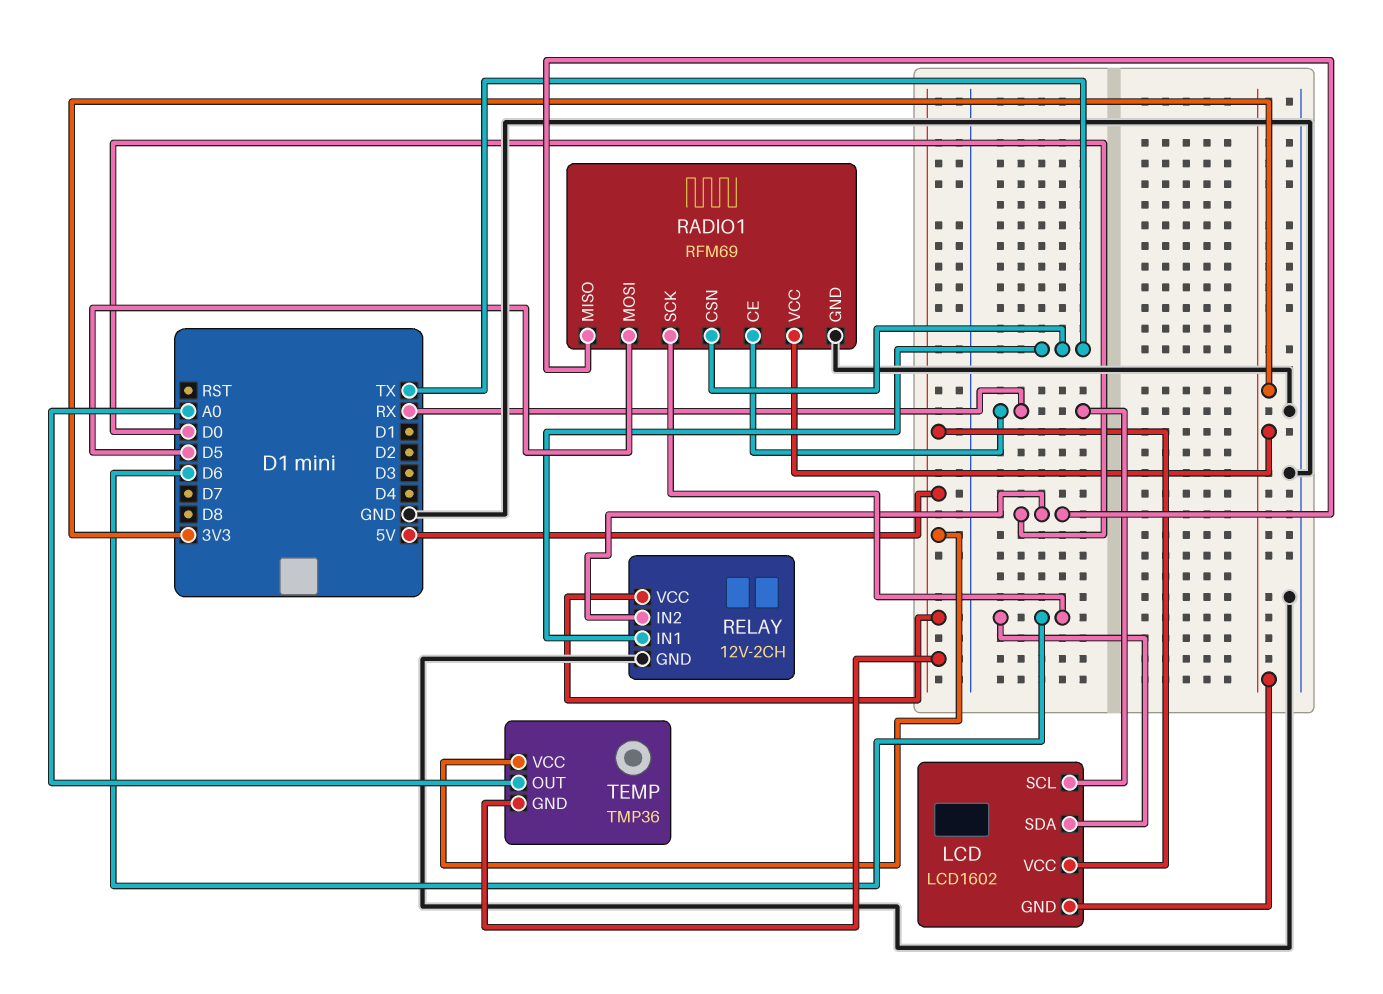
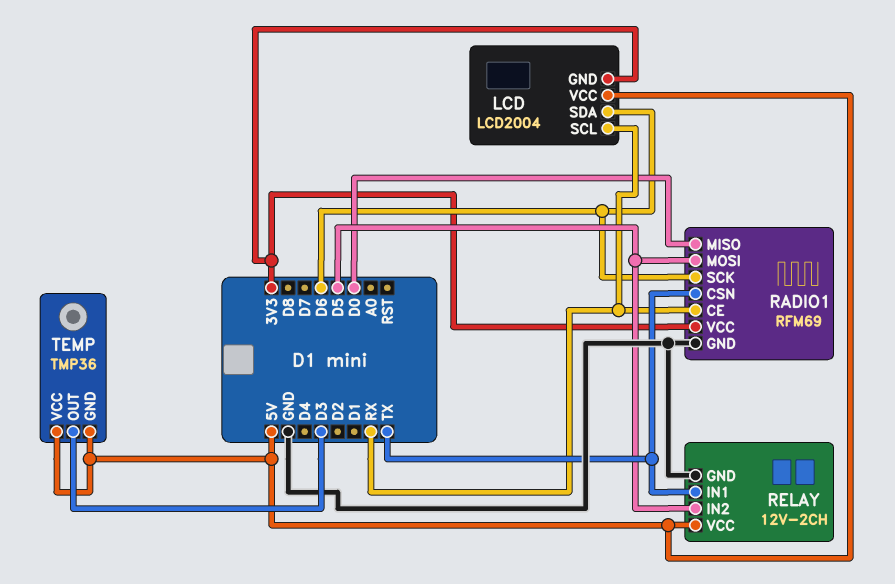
LCD: LCD1602 -> LCD2004
RELAY pin IN2: D0 -> D5
TEMP pin OUT: A0 -> D3

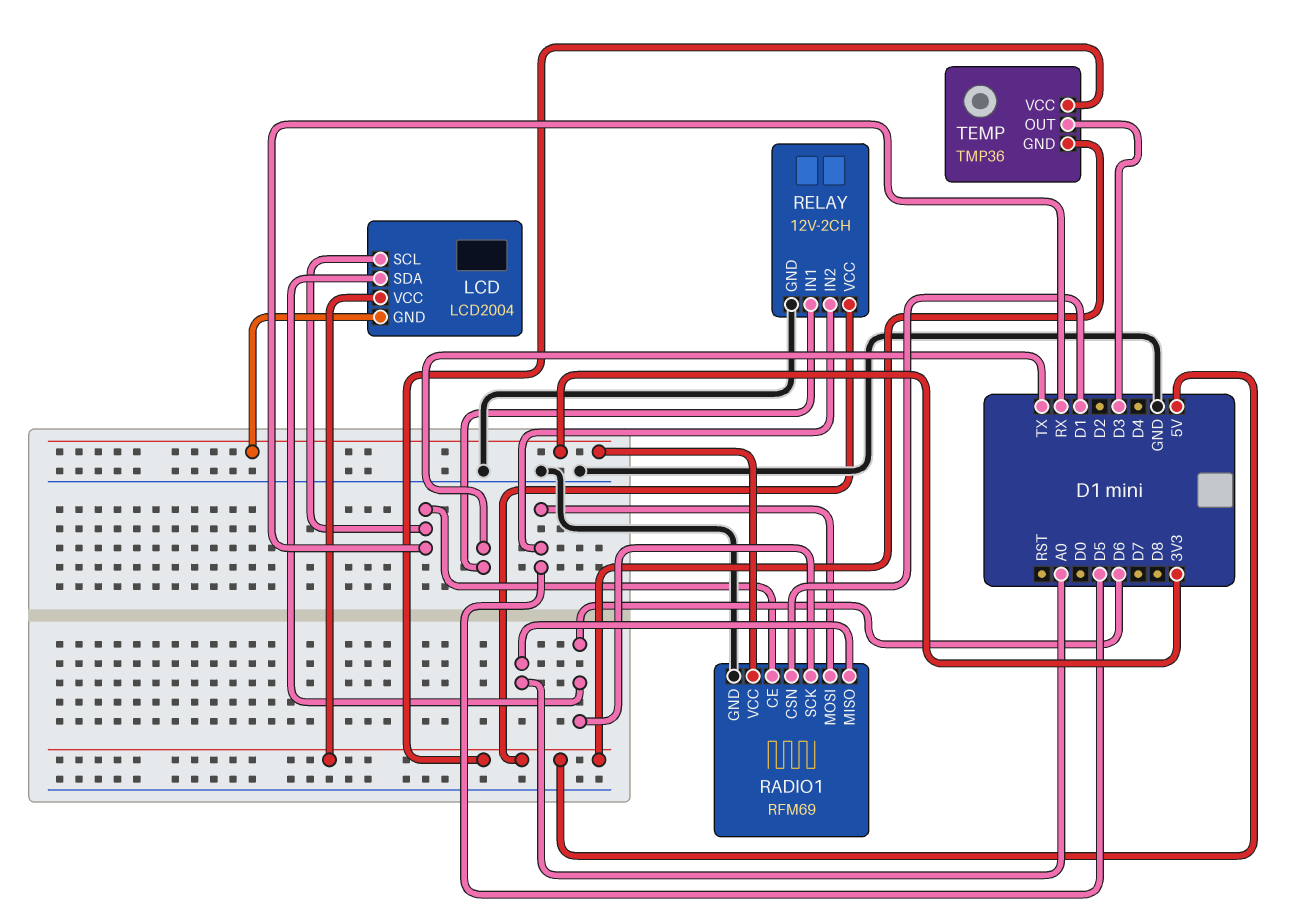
RADIO1 pin CSN: TX -> D1
RADIO1 pin MISO: D0 -> A0

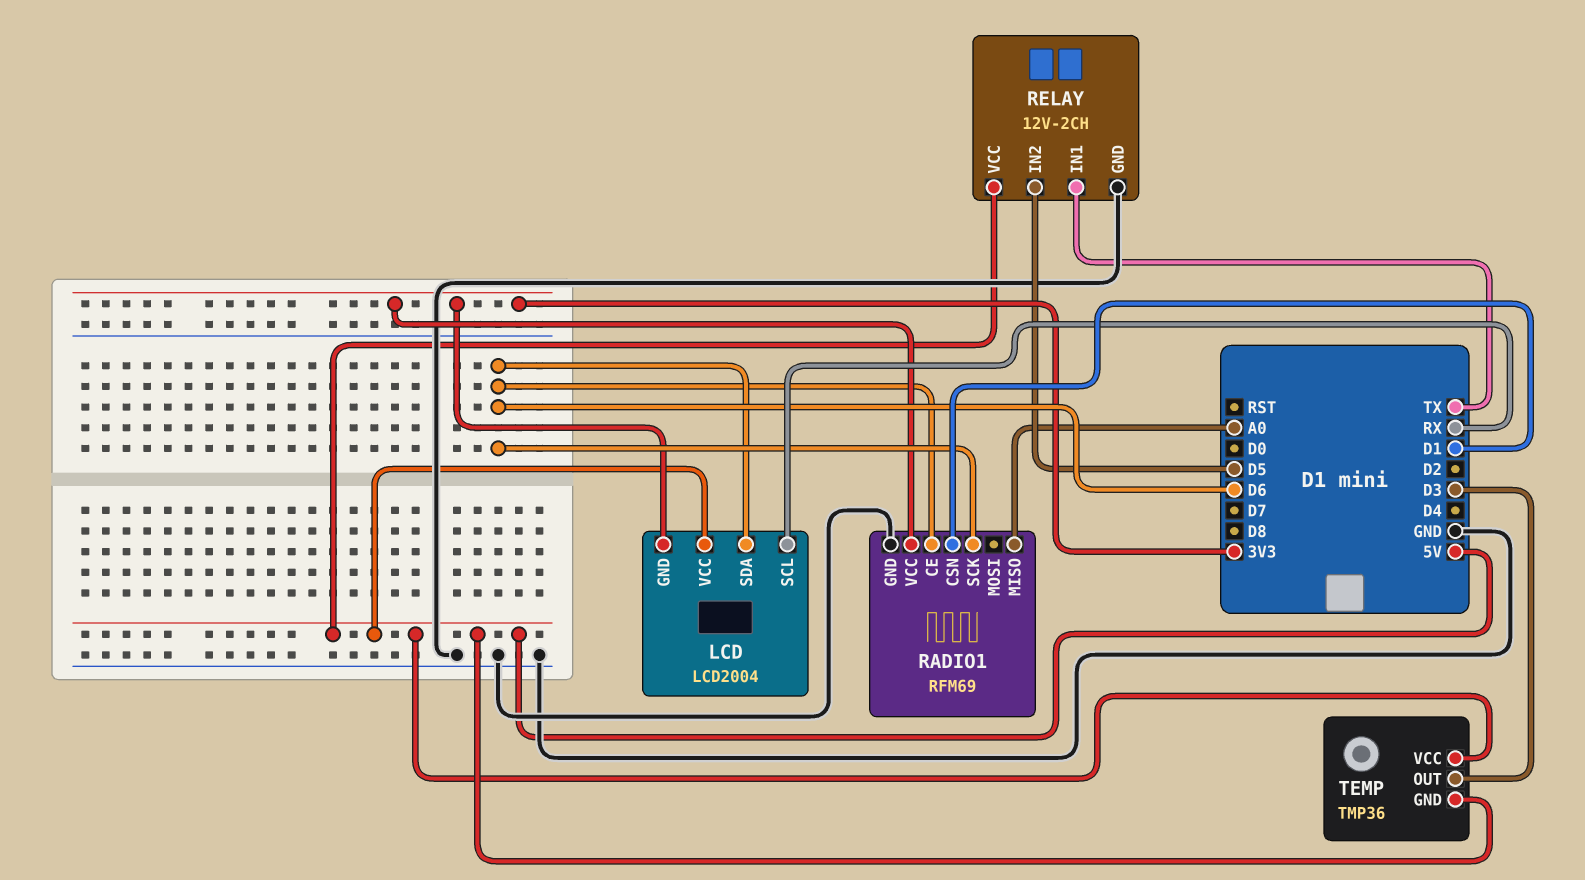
RADIO1 pin CE: RX -> D6
RADIO1 pin MOSI: D5 -> none

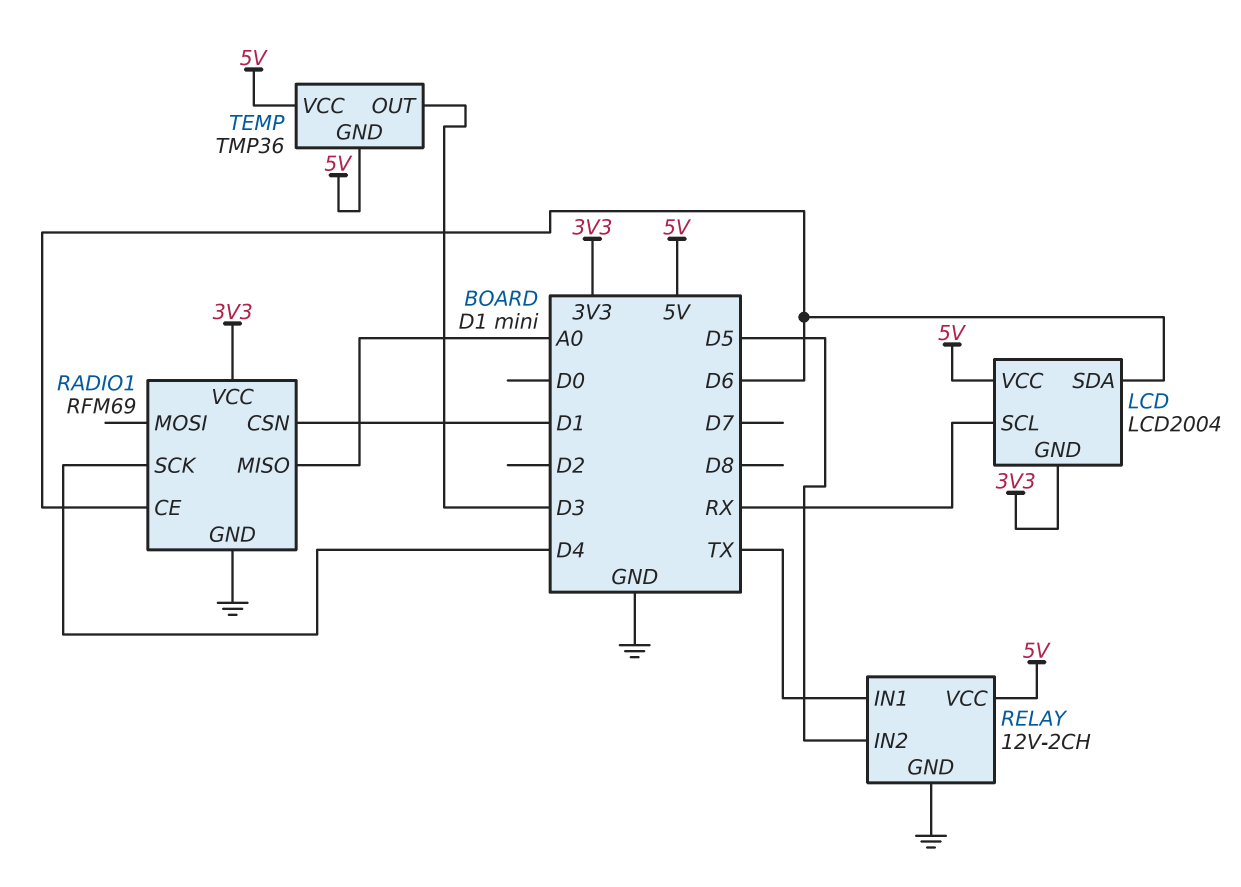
RADIO1 pin SCK: D6 -> D4

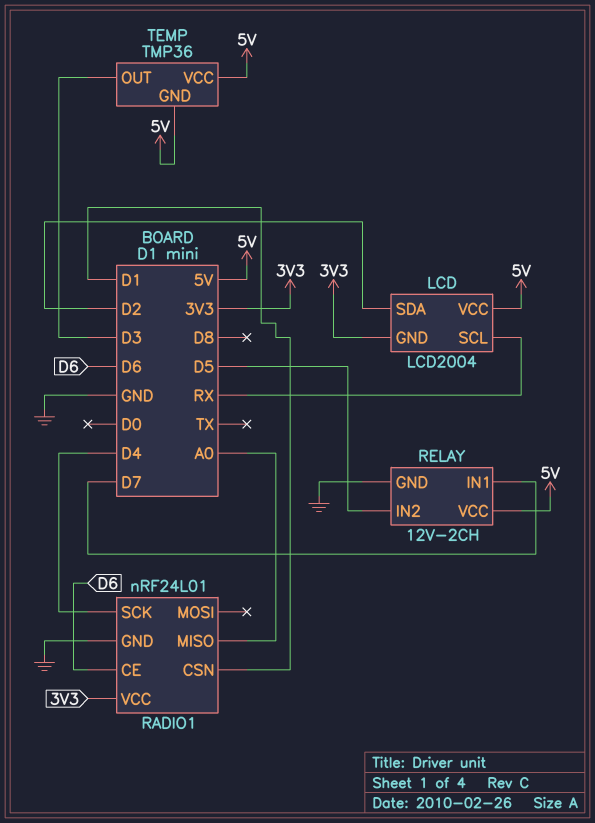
LCD pin SDA: D6 -> D2
RADIO1: RFM69 -> nRF24L01
RELAY pin IN1: TX -> D7

